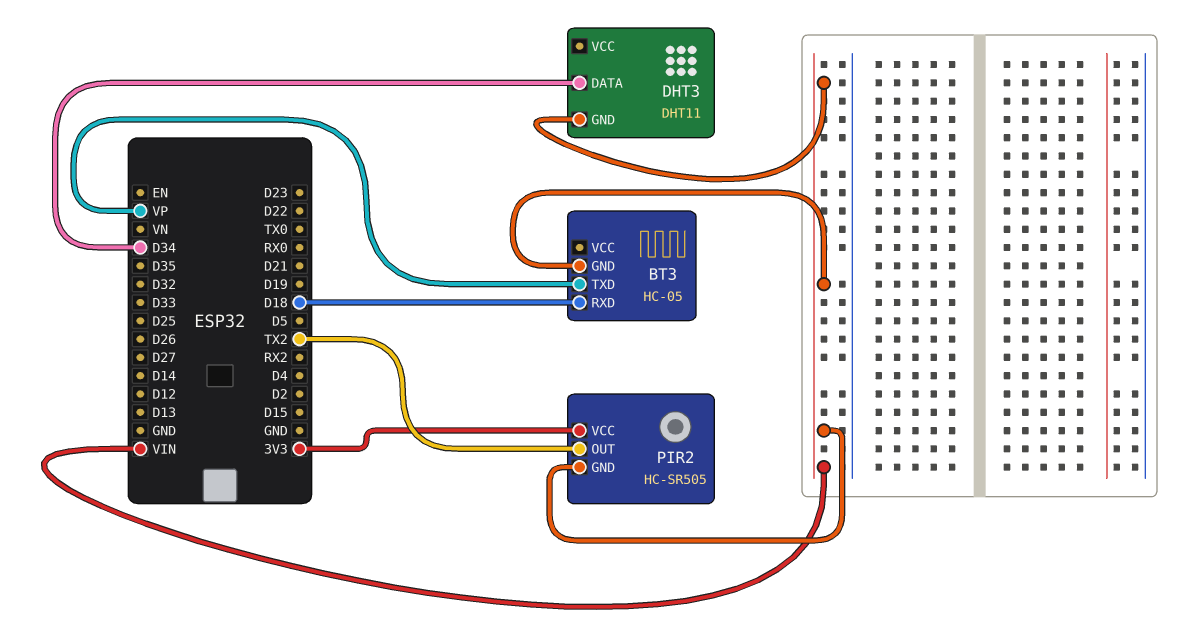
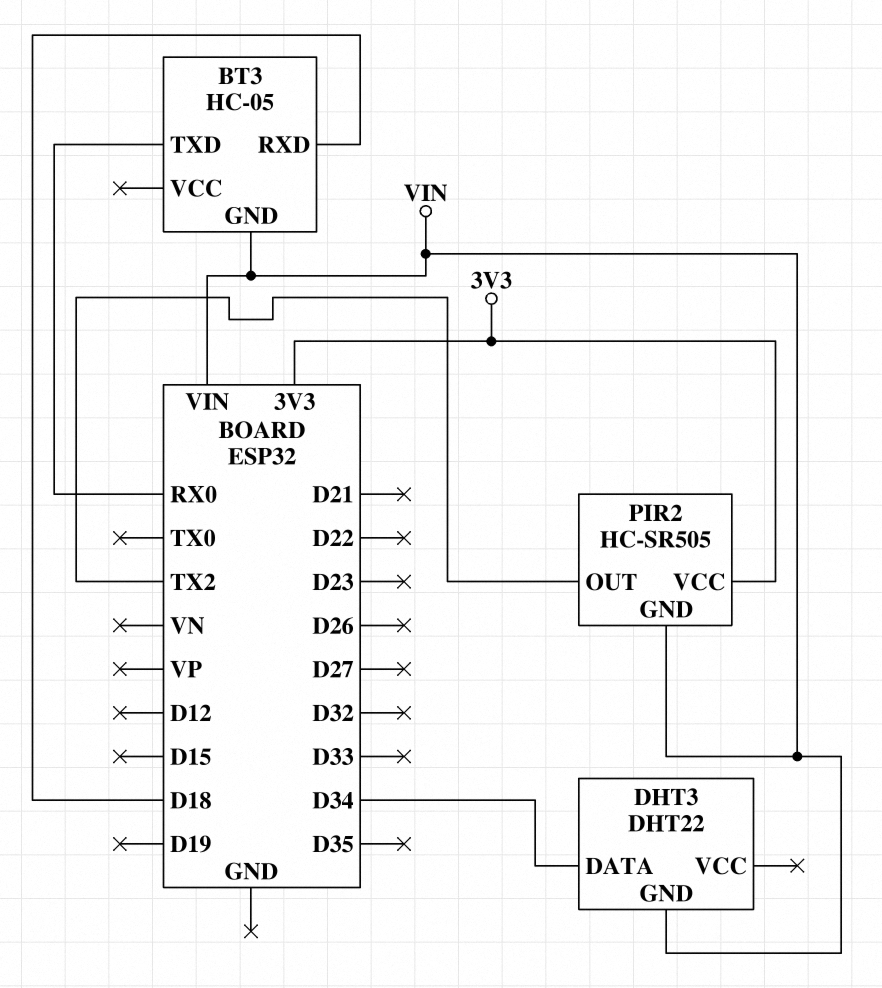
BT3 pin TXD: VP -> RX0
DHT3: DHT11 -> DHT22

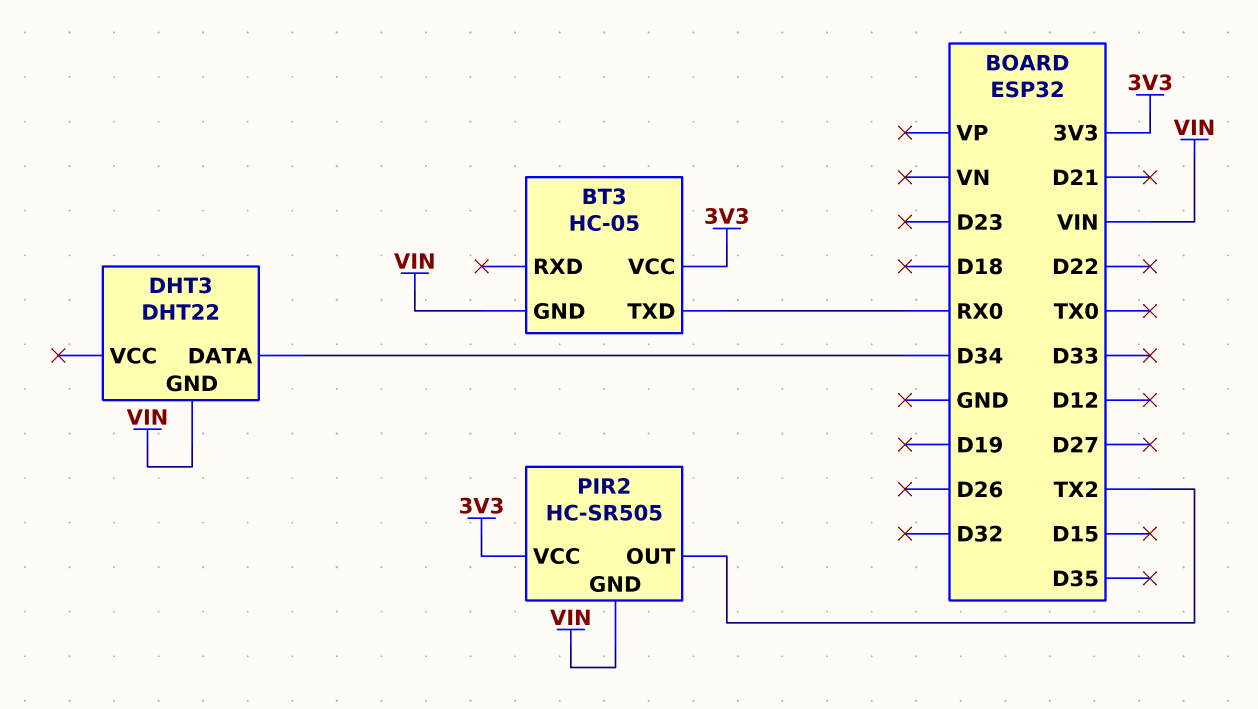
BT3 pin RXD: D18 -> none
BT3 pin VCC: none -> 3V3

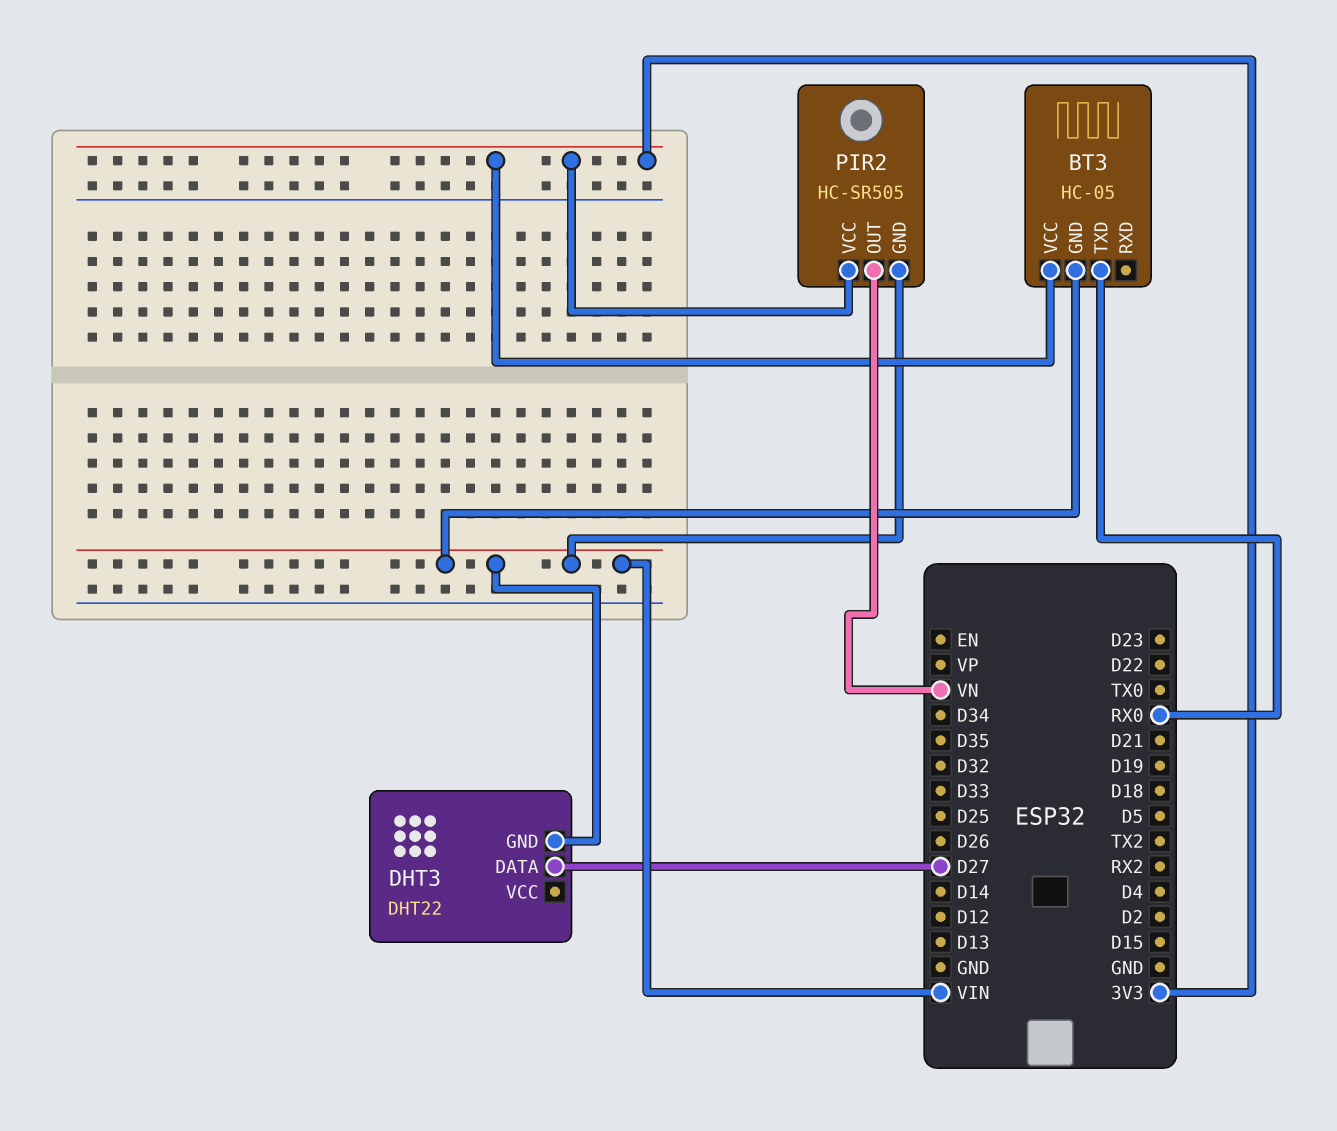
DHT3 pin DATA: D34 -> D27
PIR2 pin OUT: TX2 -> VN

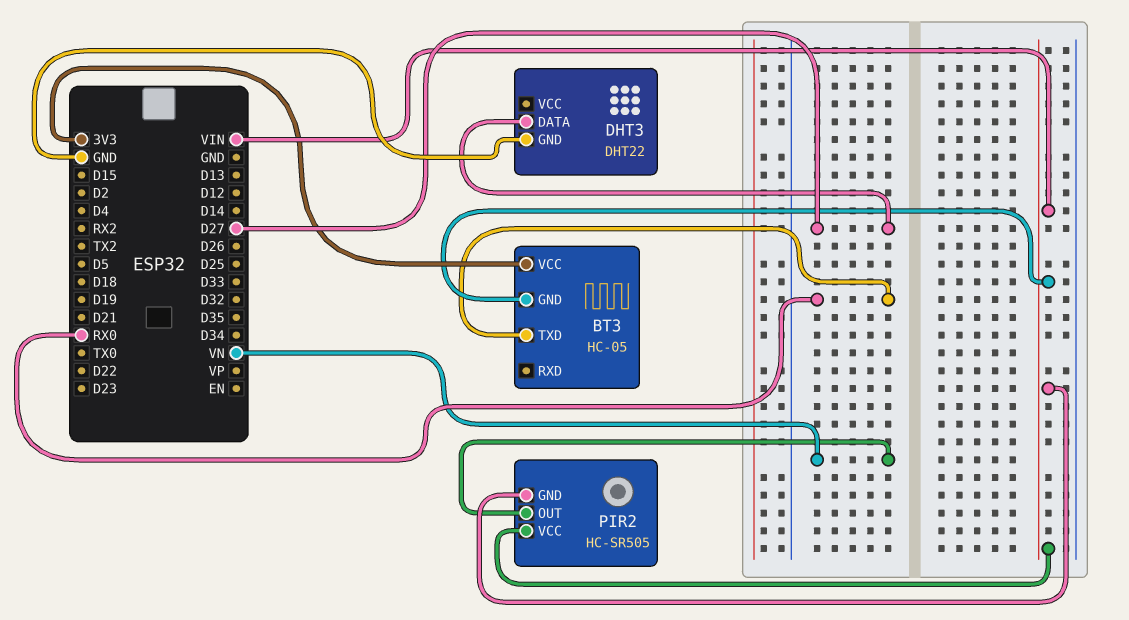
DHT3 pin GND: VIN -> GND
PIR2 pin VCC: 3V3 -> VIN

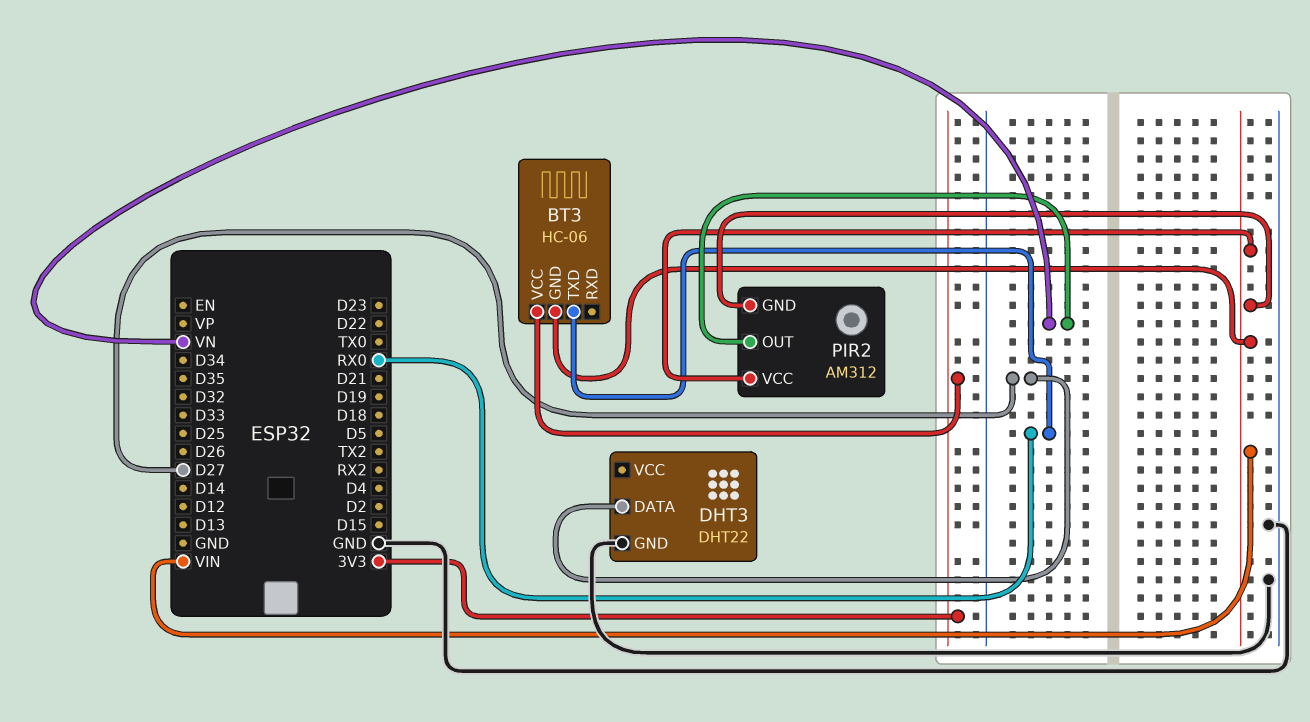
BT3: HC-05 -> HC-06
PIR2: HC-SR505 -> AM312

